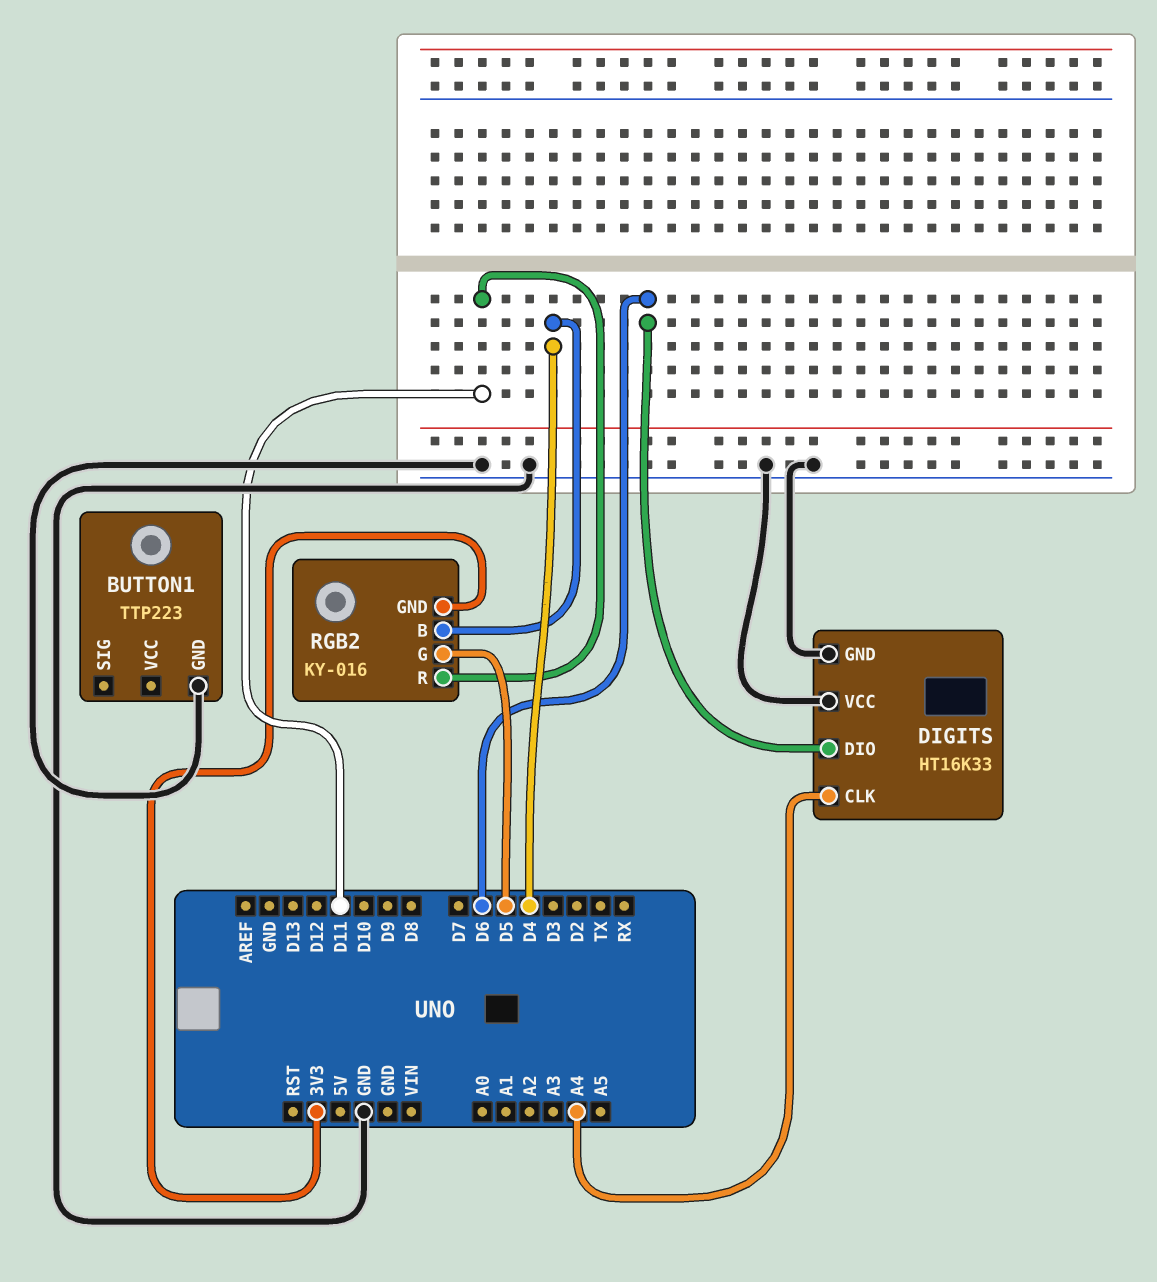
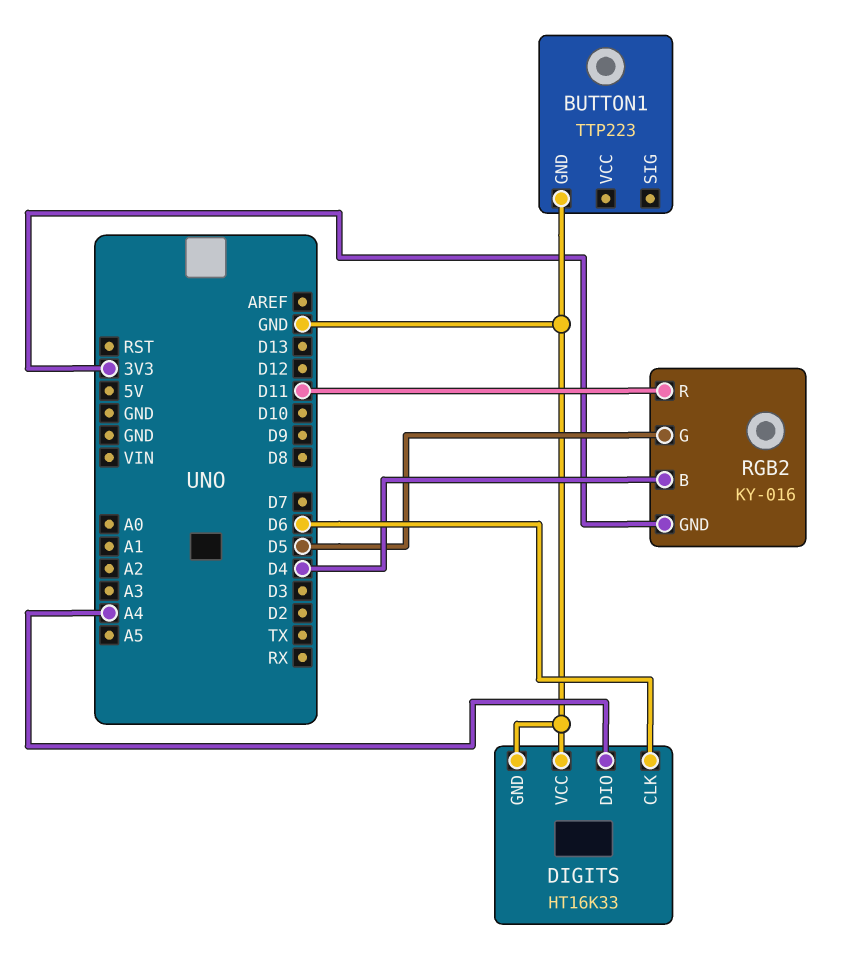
DIGITS pin CLK: A4 -> D6
DIGITS pin DIO: D6 -> A4

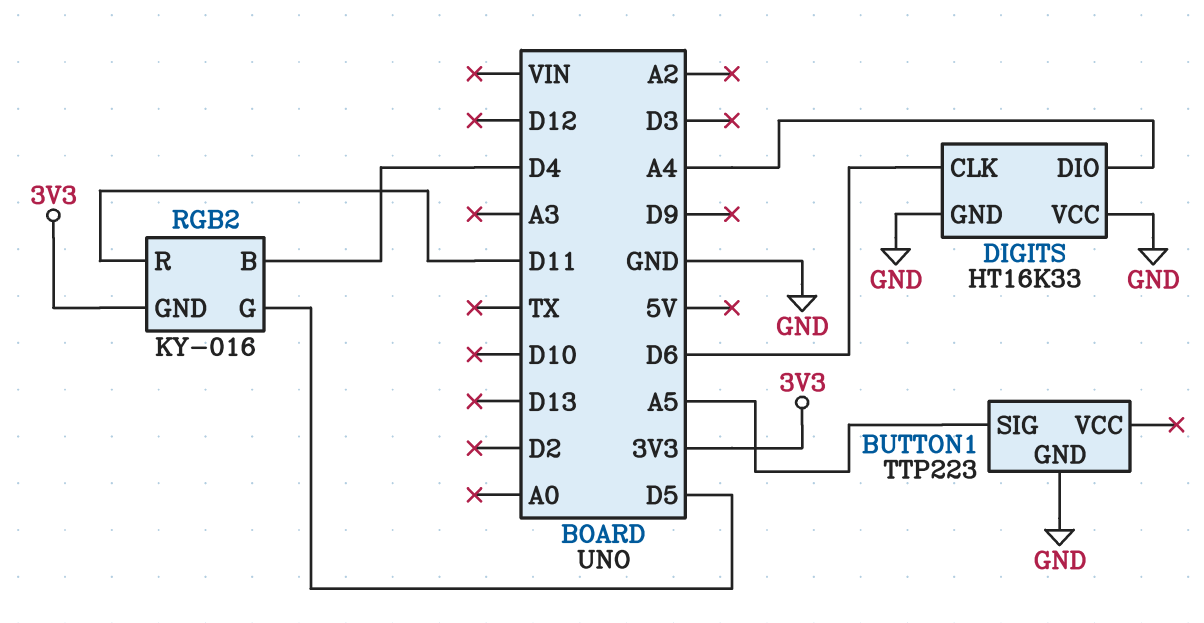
BUTTON1 pin SIG: none -> A5

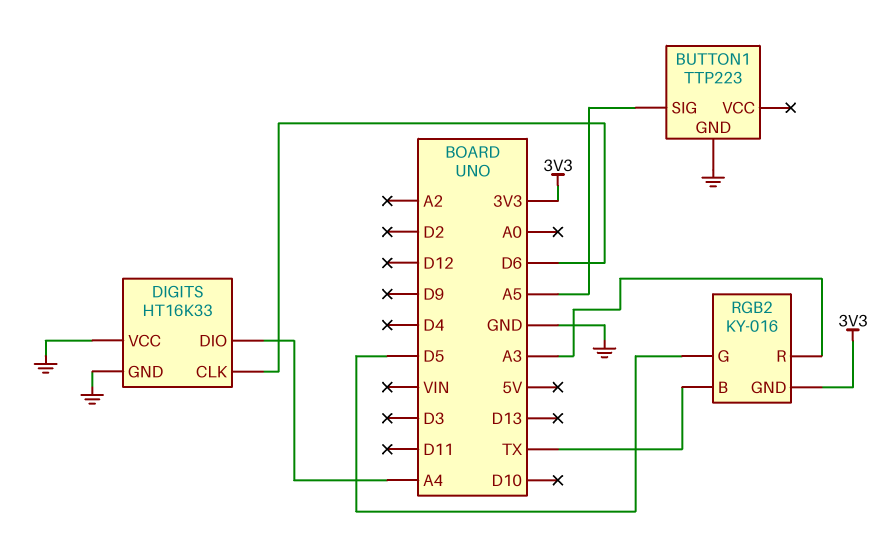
RGB2 pin B: D4 -> TX
RGB2 pin R: D11 -> A3

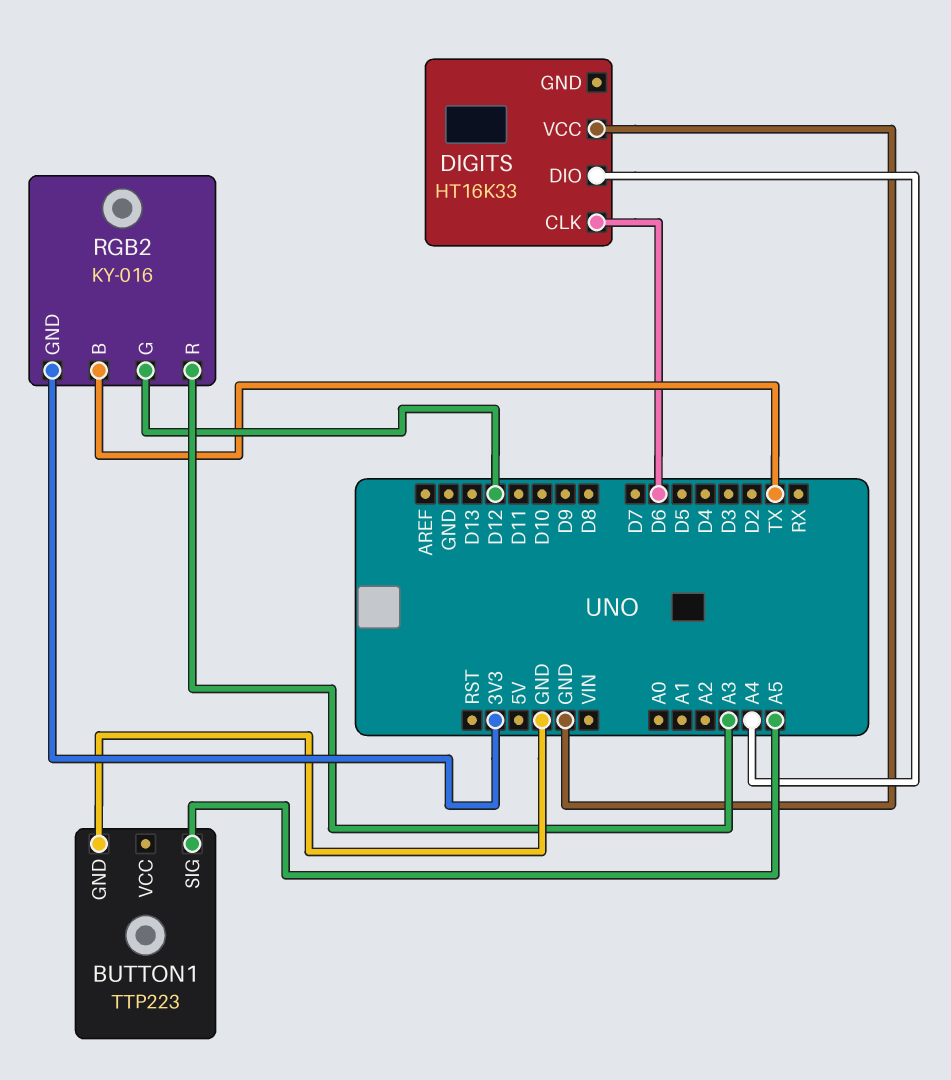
DIGITS pin GND: GND -> none
RGB2 pin G: D5 -> D12

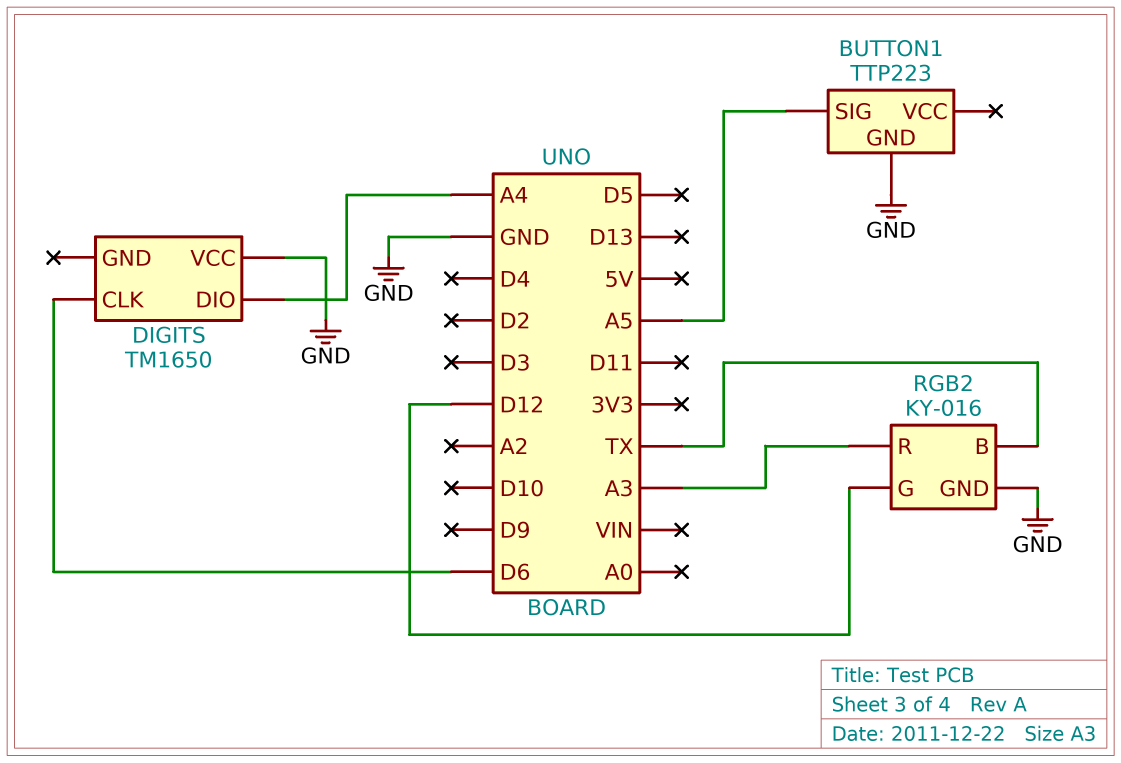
DIGITS: HT16K33 -> TM1650
RGB2 pin GND: 3V3 -> GND

